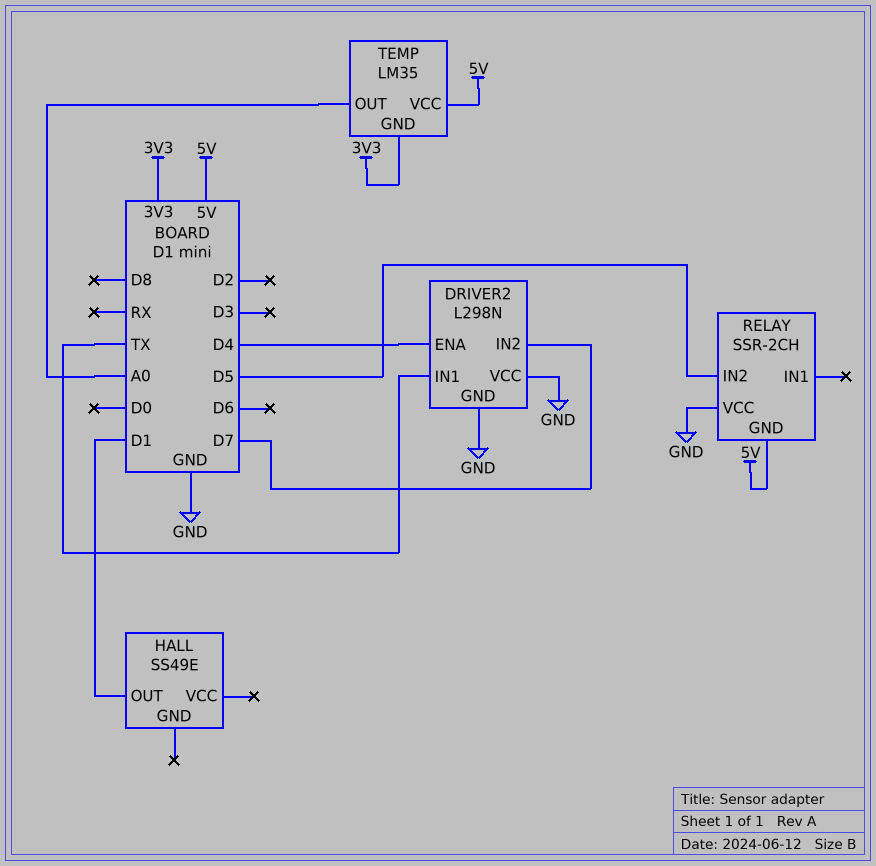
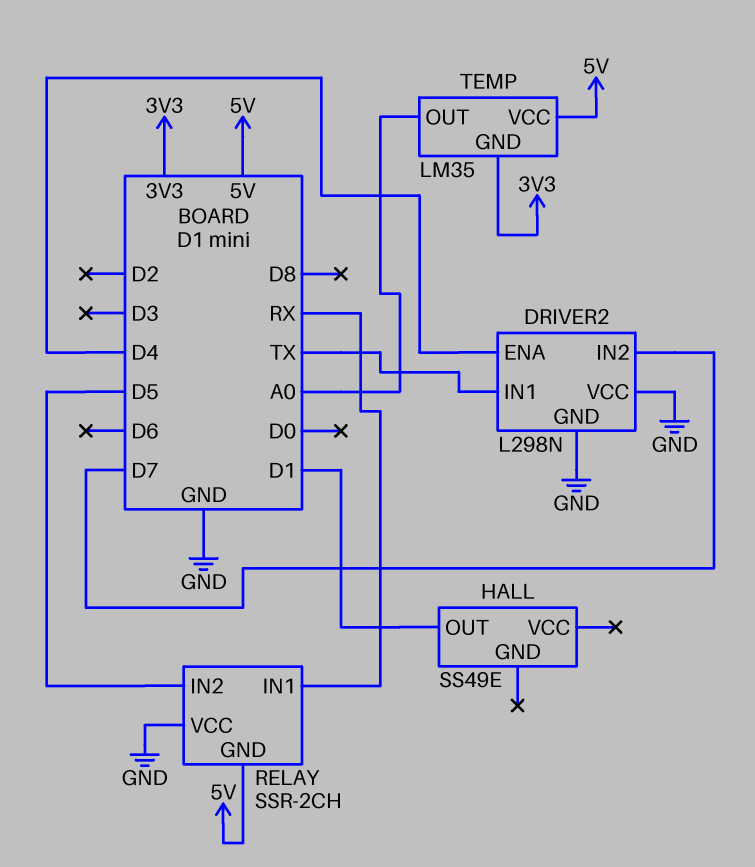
RELAY pin IN1: none -> RX

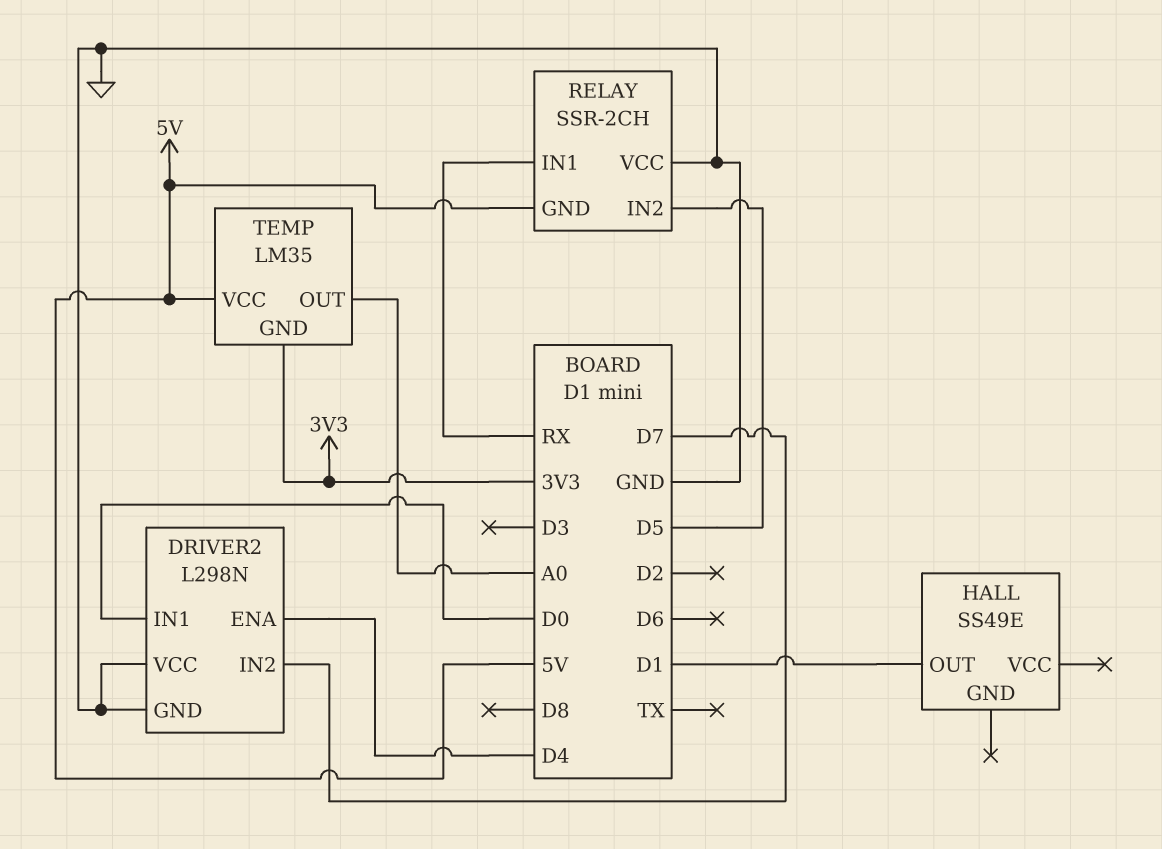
DRIVER2 pin IN1: TX -> D0

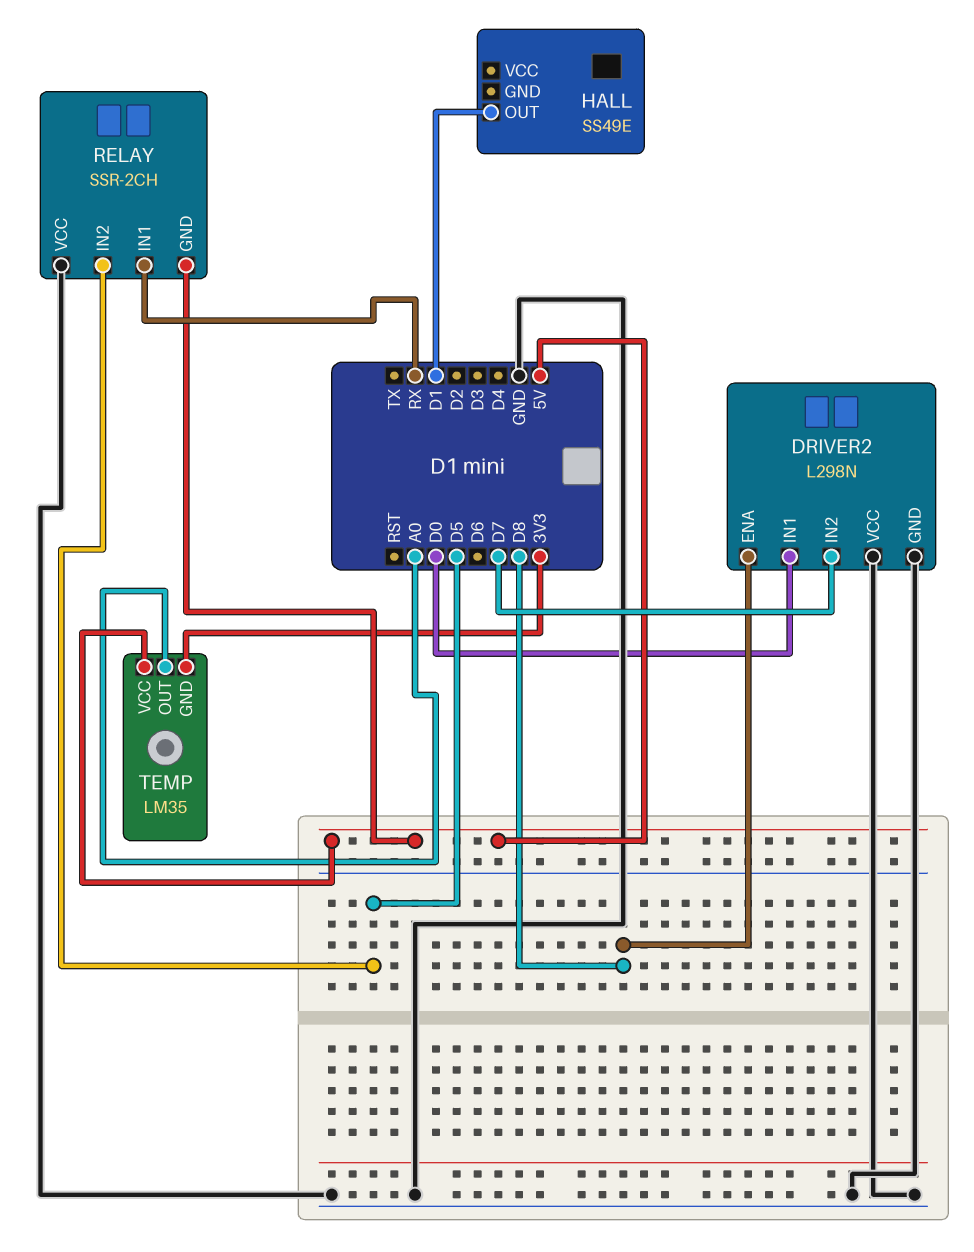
DRIVER2 pin ENA: D4 -> D8

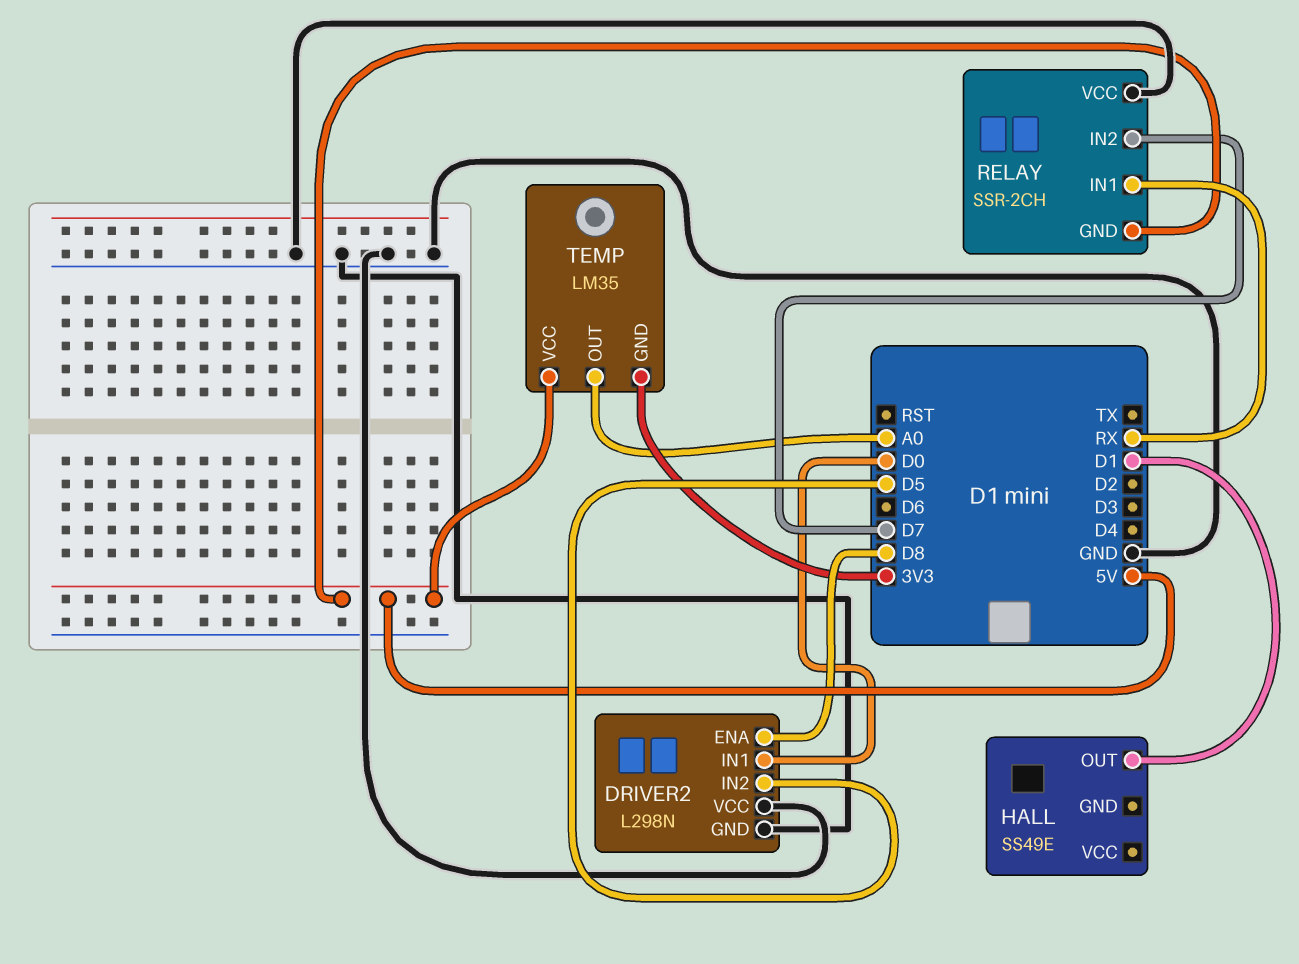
DRIVER2 pin IN2: D7 -> D5
RELAY pin IN2: D5 -> D7

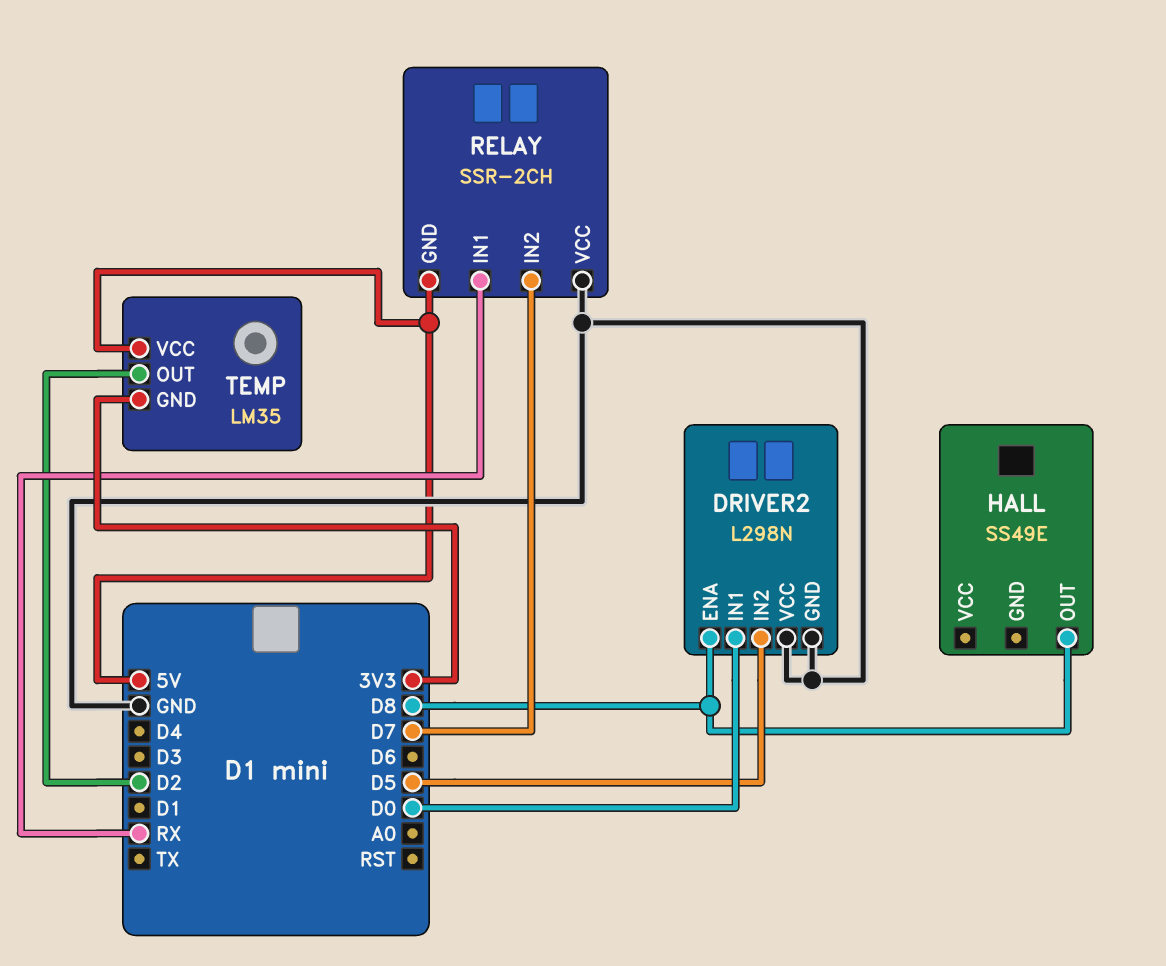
HALL pin OUT: D1 -> D8
TEMP pin OUT: A0 -> D2

